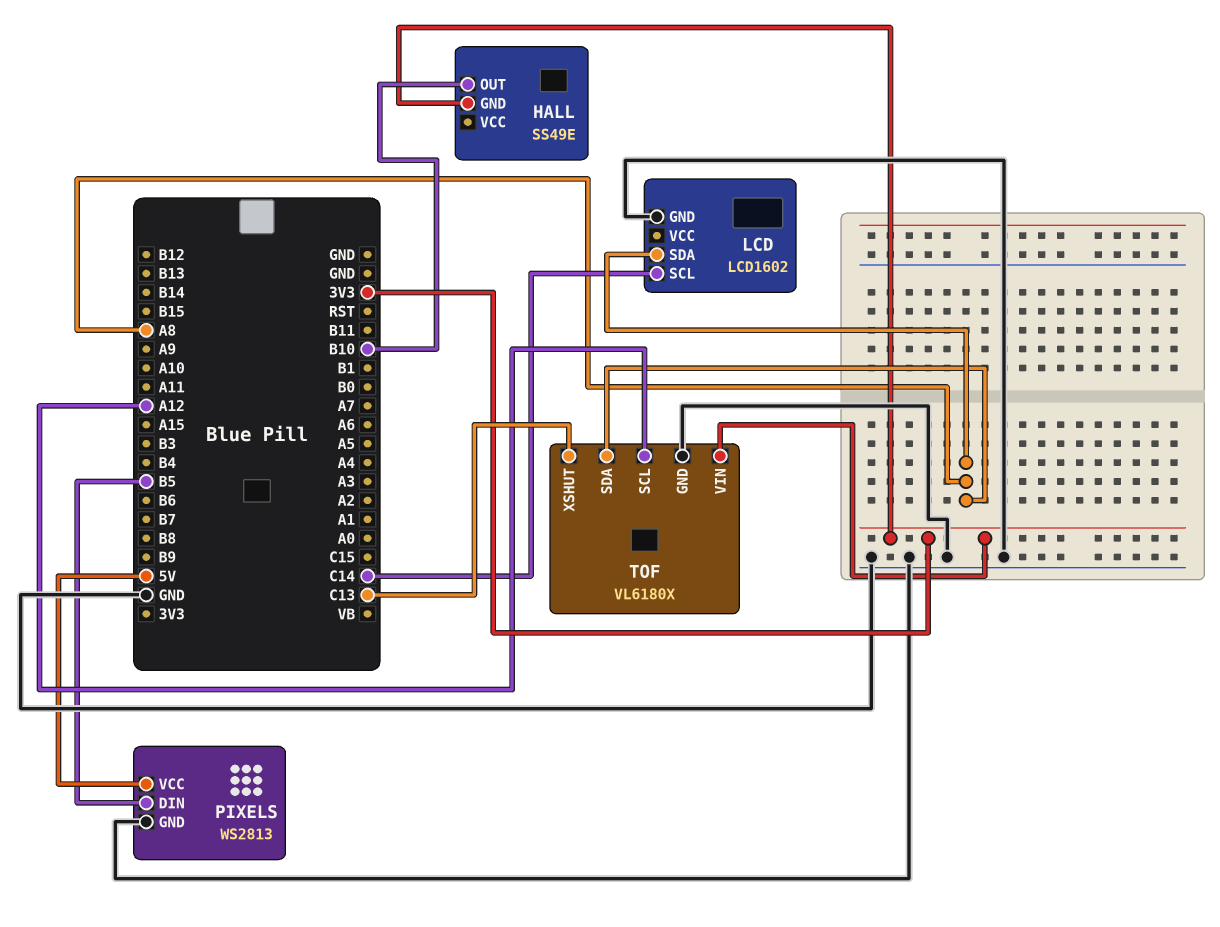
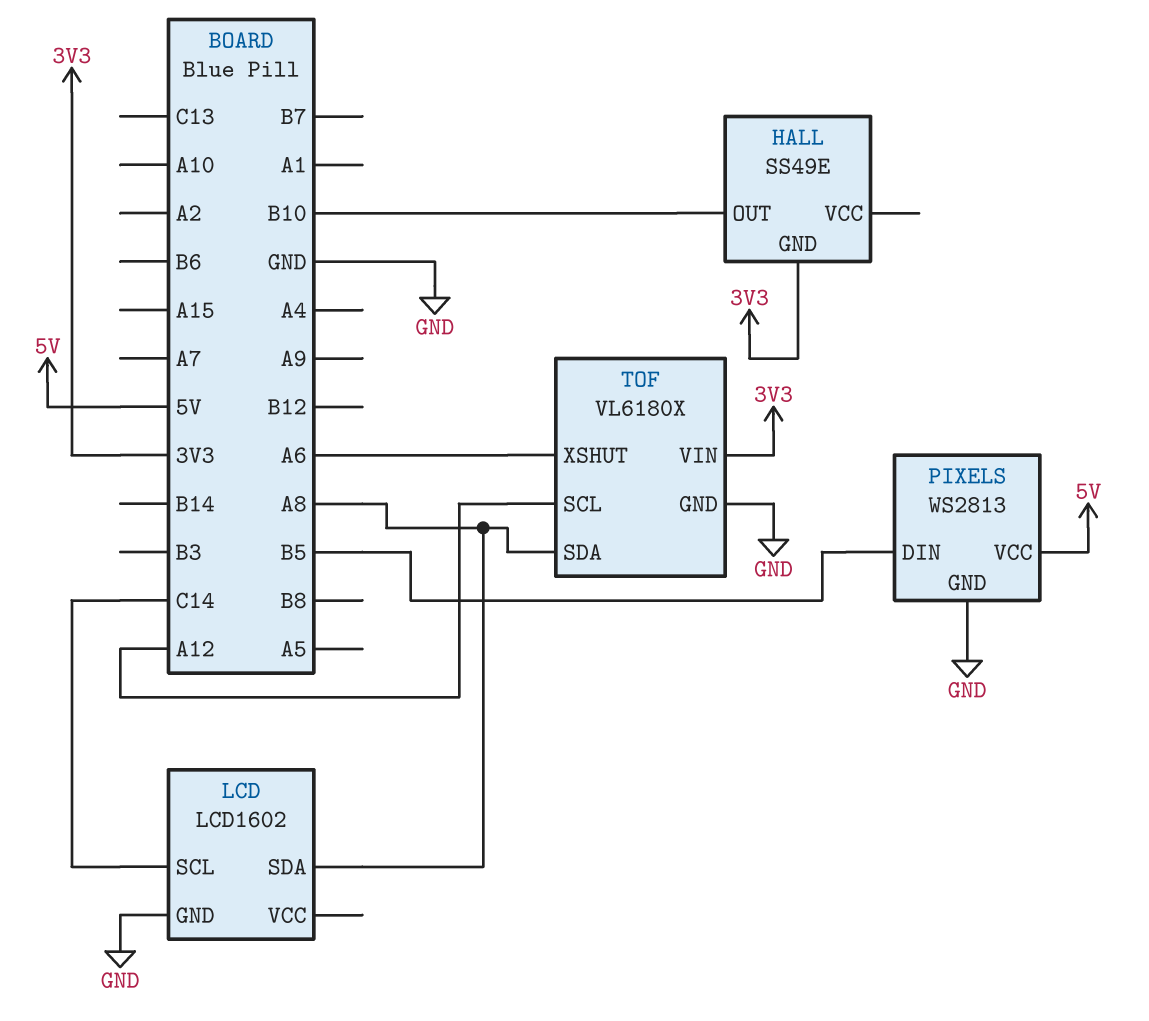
TOF pin XSHUT: C13 -> A6

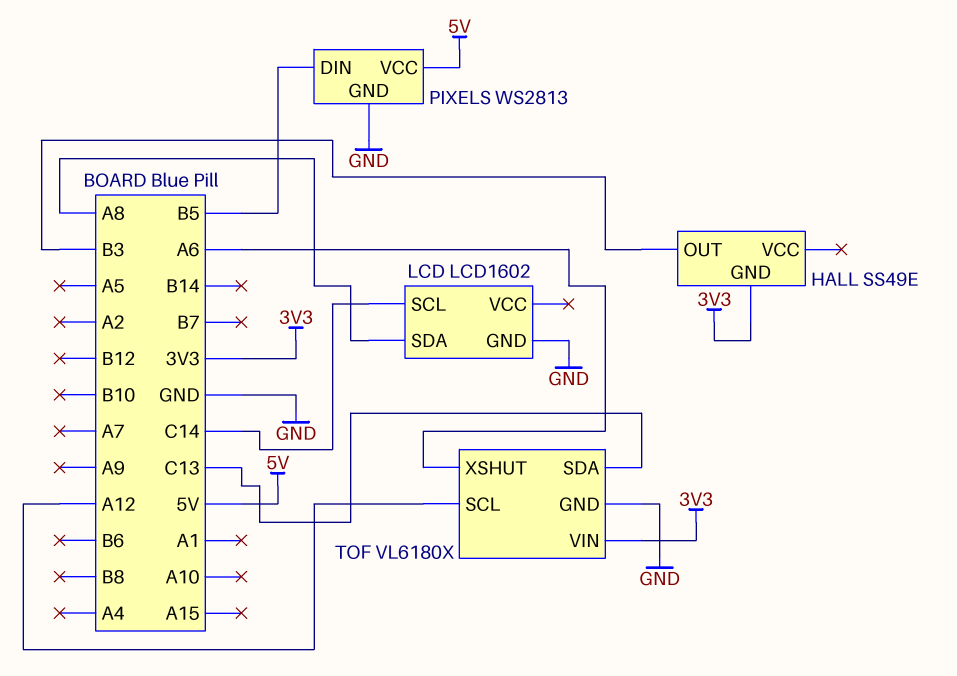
HALL pin OUT: B10 -> B3
TOF pin SDA: A8 -> C13

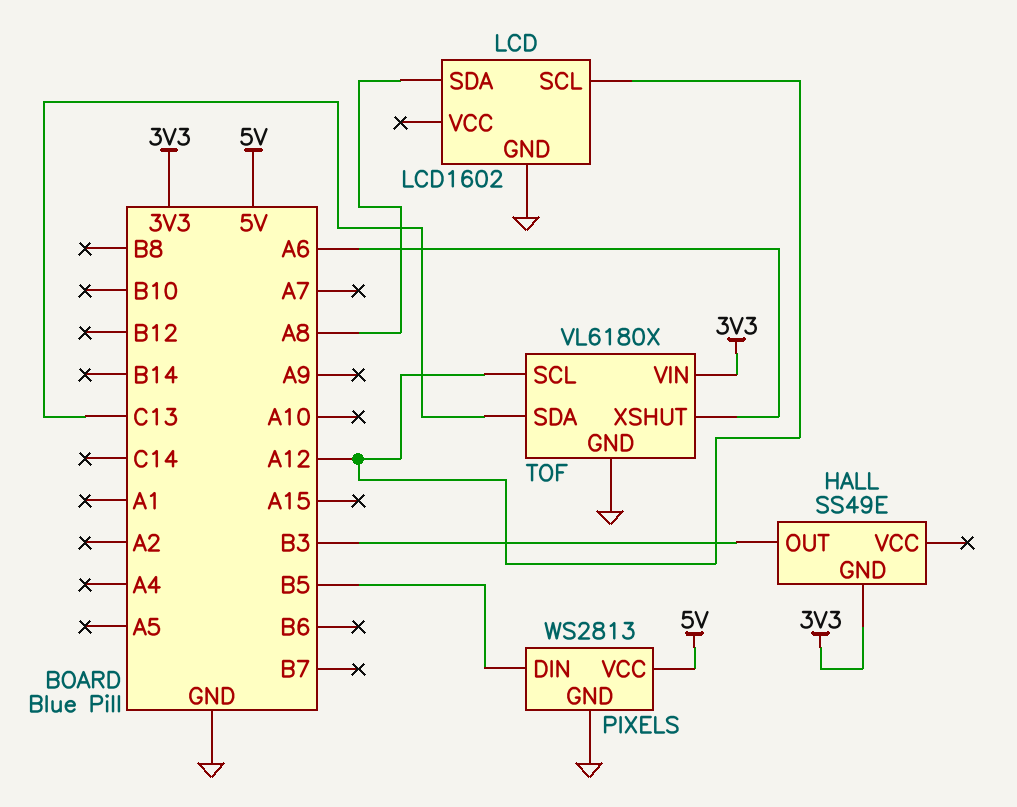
LCD pin SCL: C14 -> A12

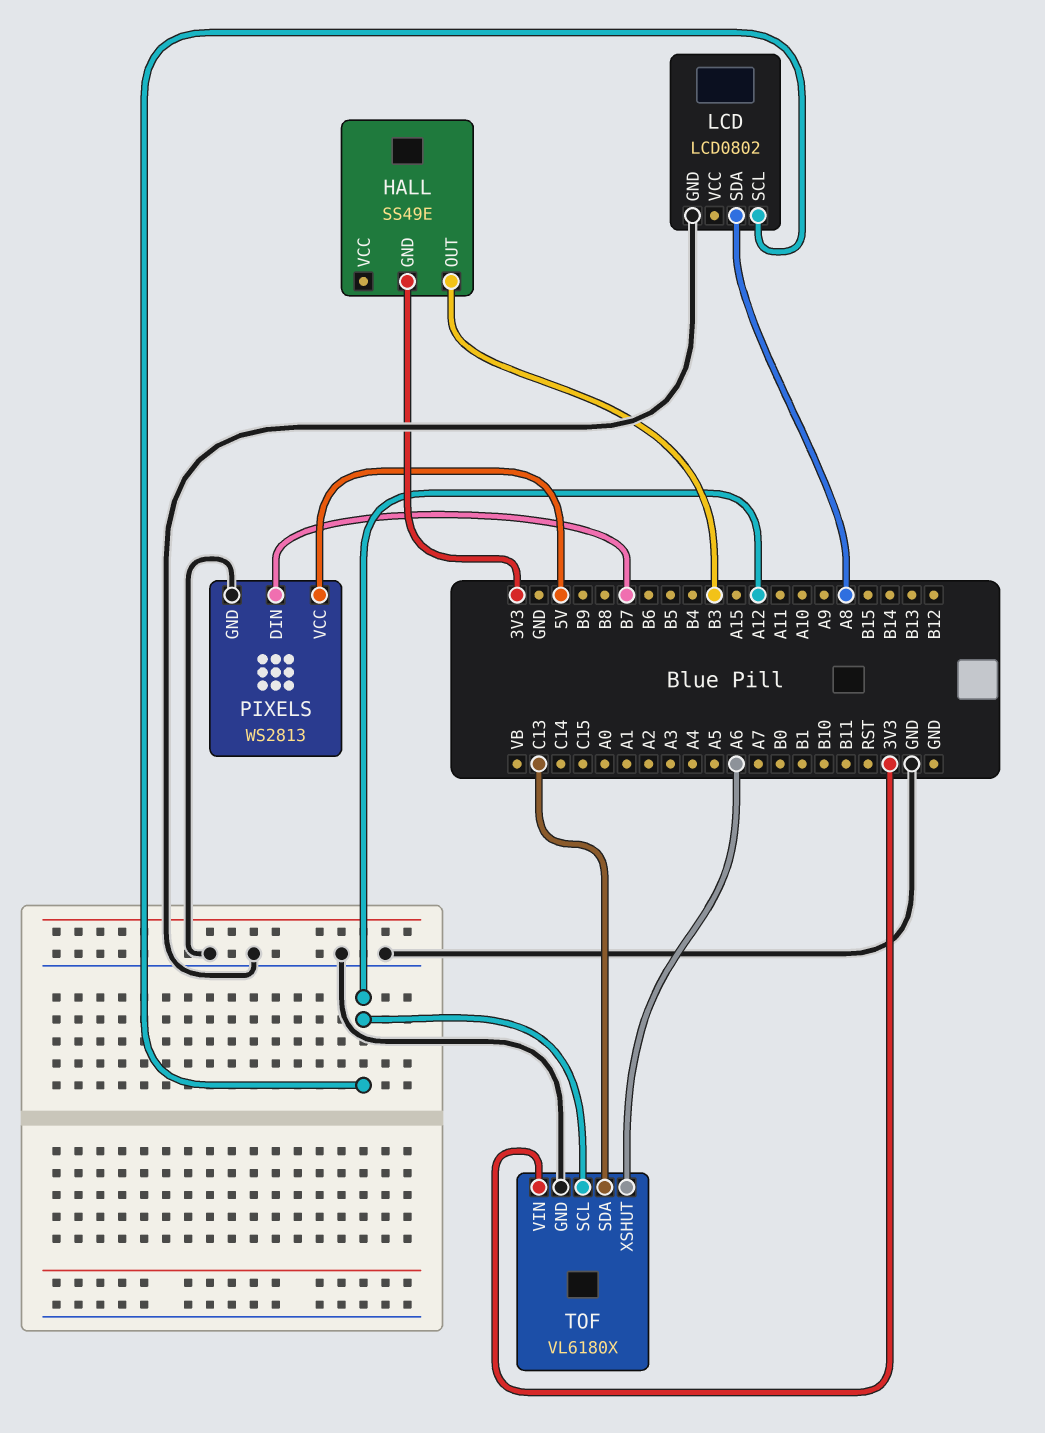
LCD: LCD1602 -> LCD0802
PIXELS pin DIN: B5 -> B7

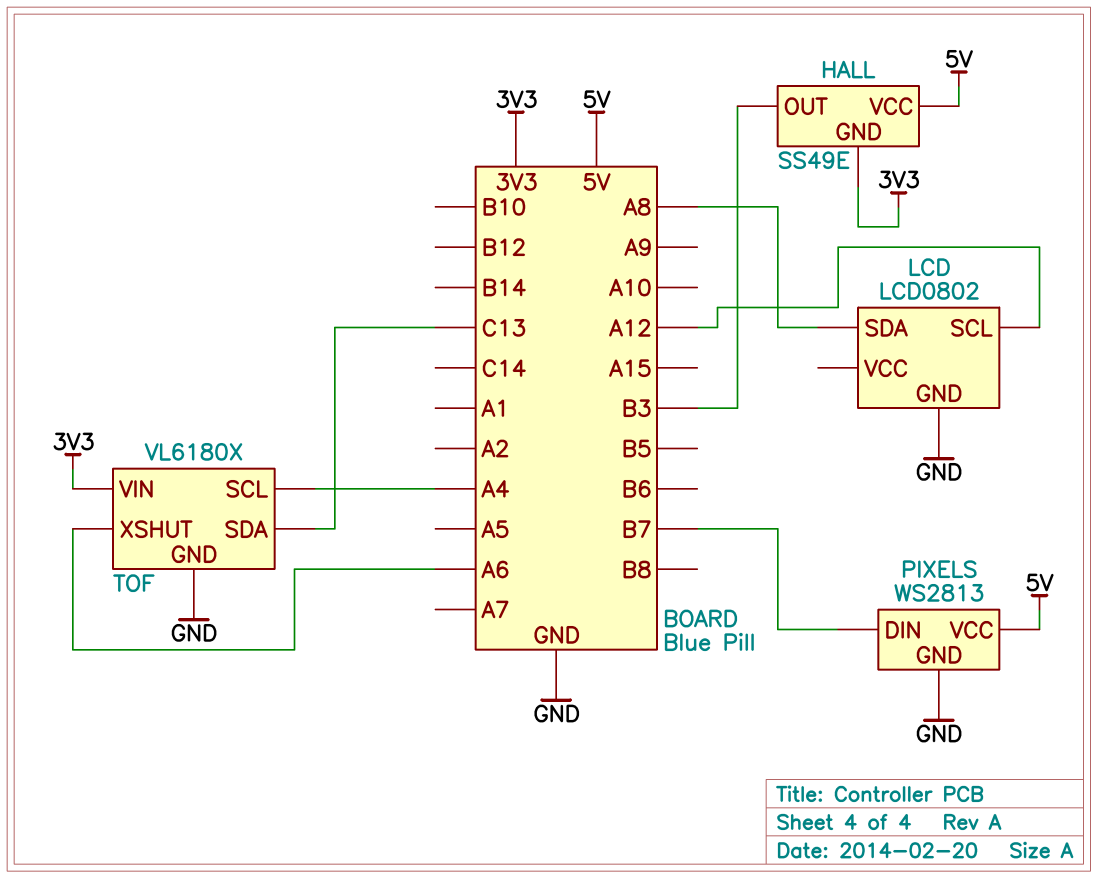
HALL pin VCC: none -> 5V
TOF pin SCL: A12 -> A4

